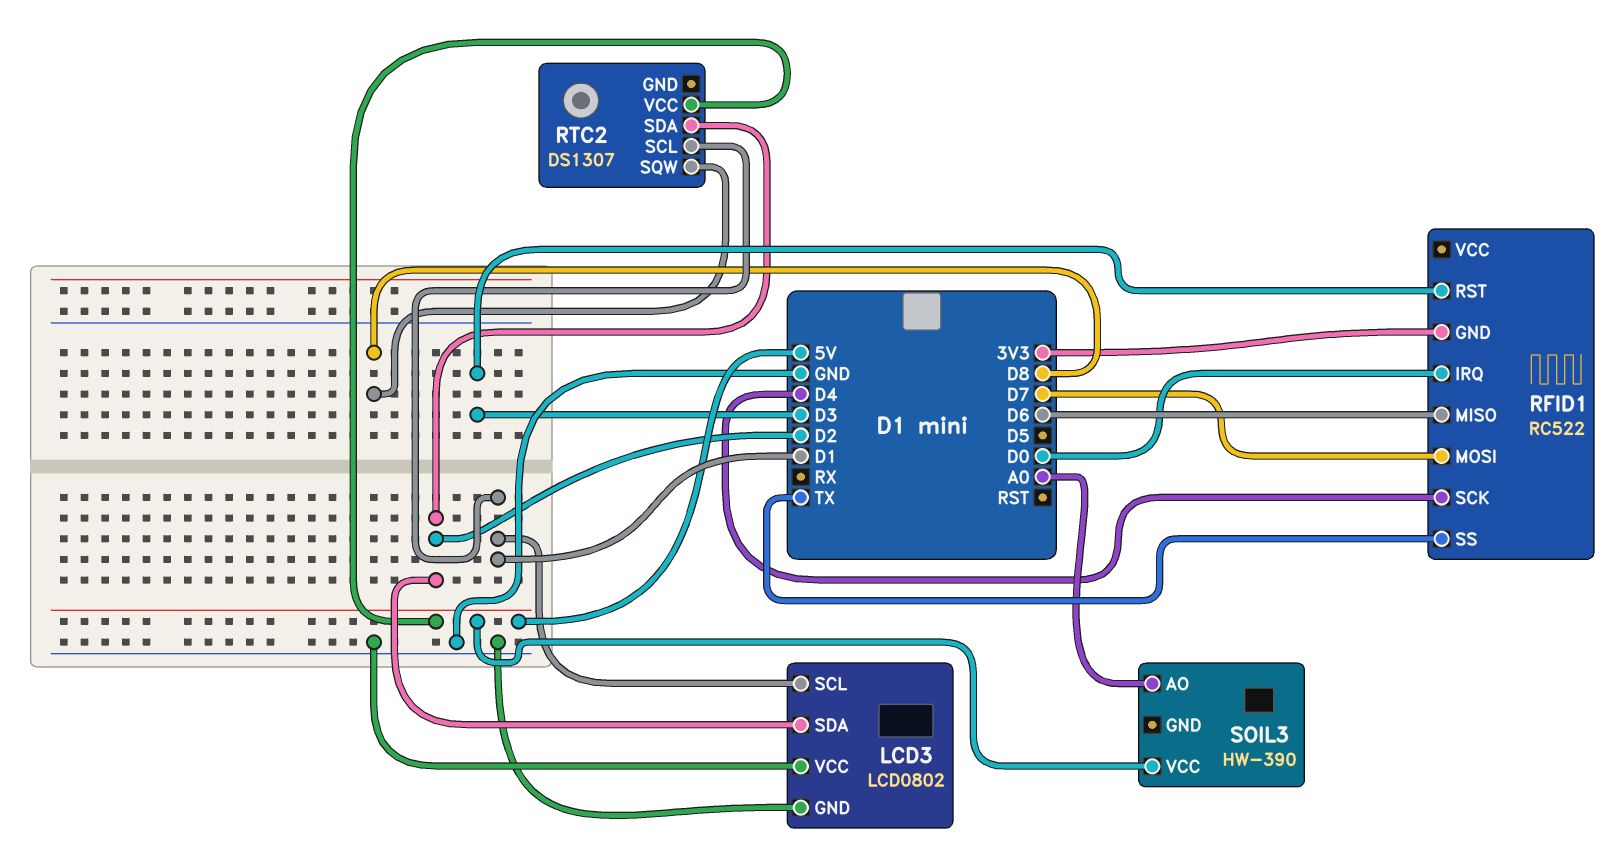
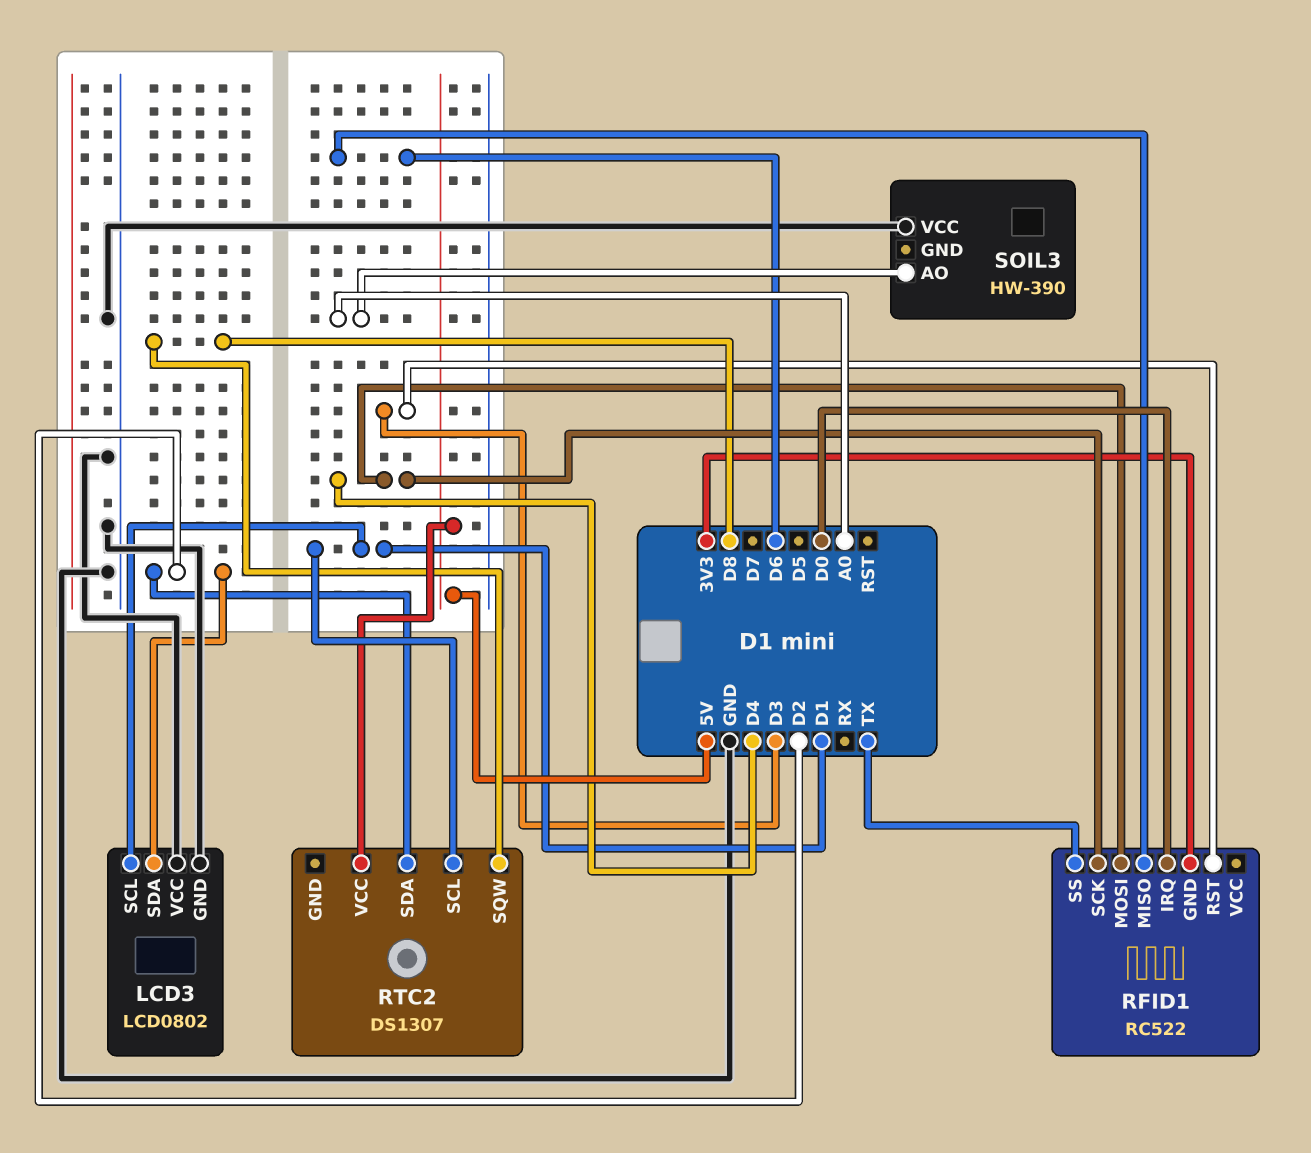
RFID1 pin MOSI: D7 -> D4
SOIL3 pin VCC: 5V -> GND

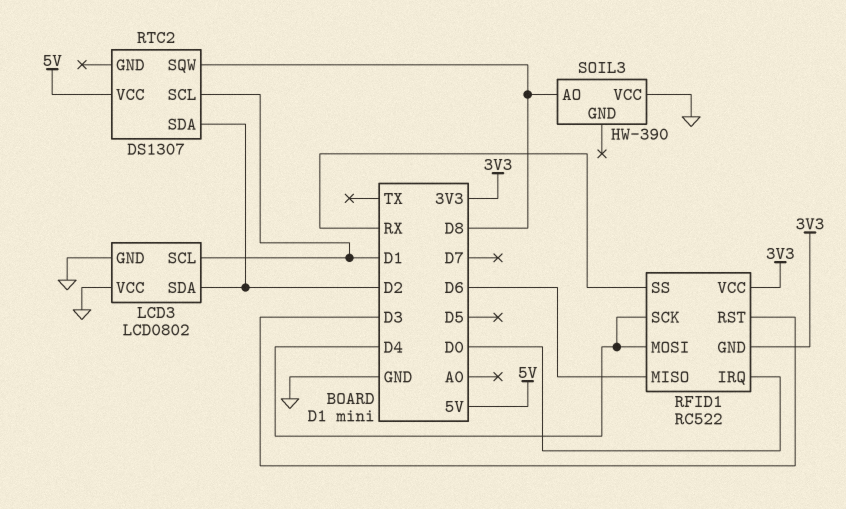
RFID1 pin SS: TX -> RX
RFID1 pin VCC: none -> 3V3
SOIL3 pin AO: A0 -> D8

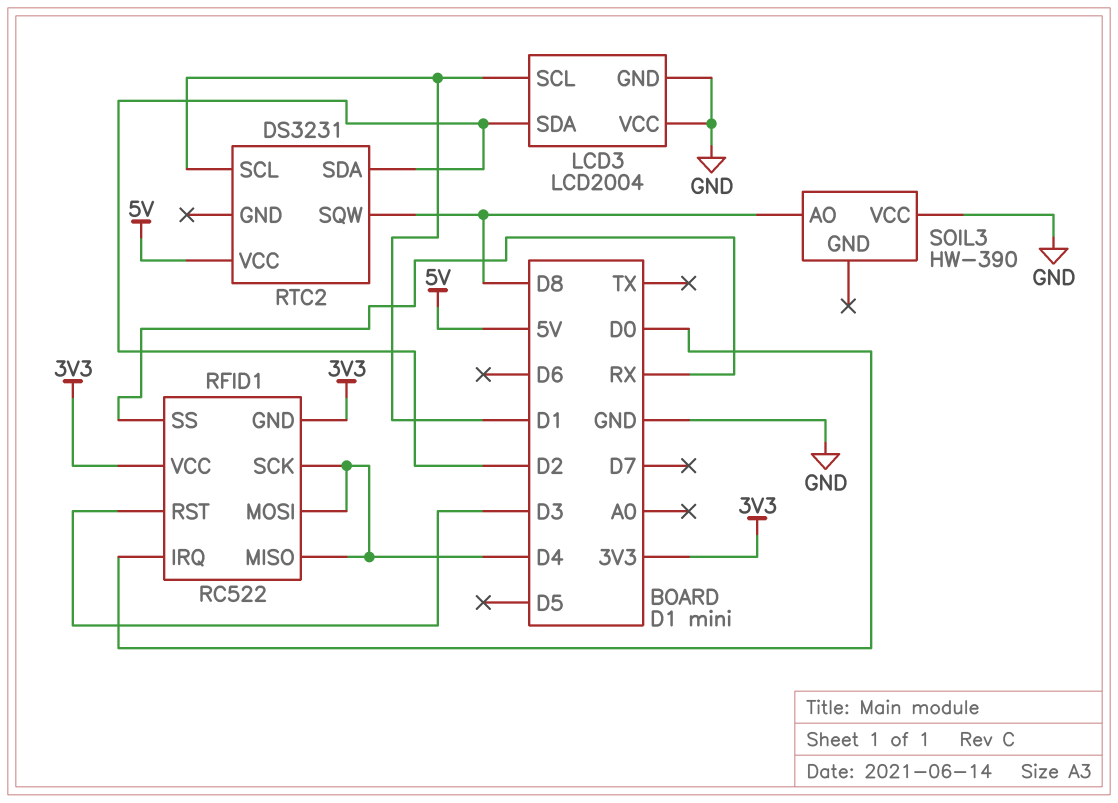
LCD3: LCD0802 -> LCD2004
RFID1 pin MISO: D6 -> D4
RTC2: DS1307 -> DS3231

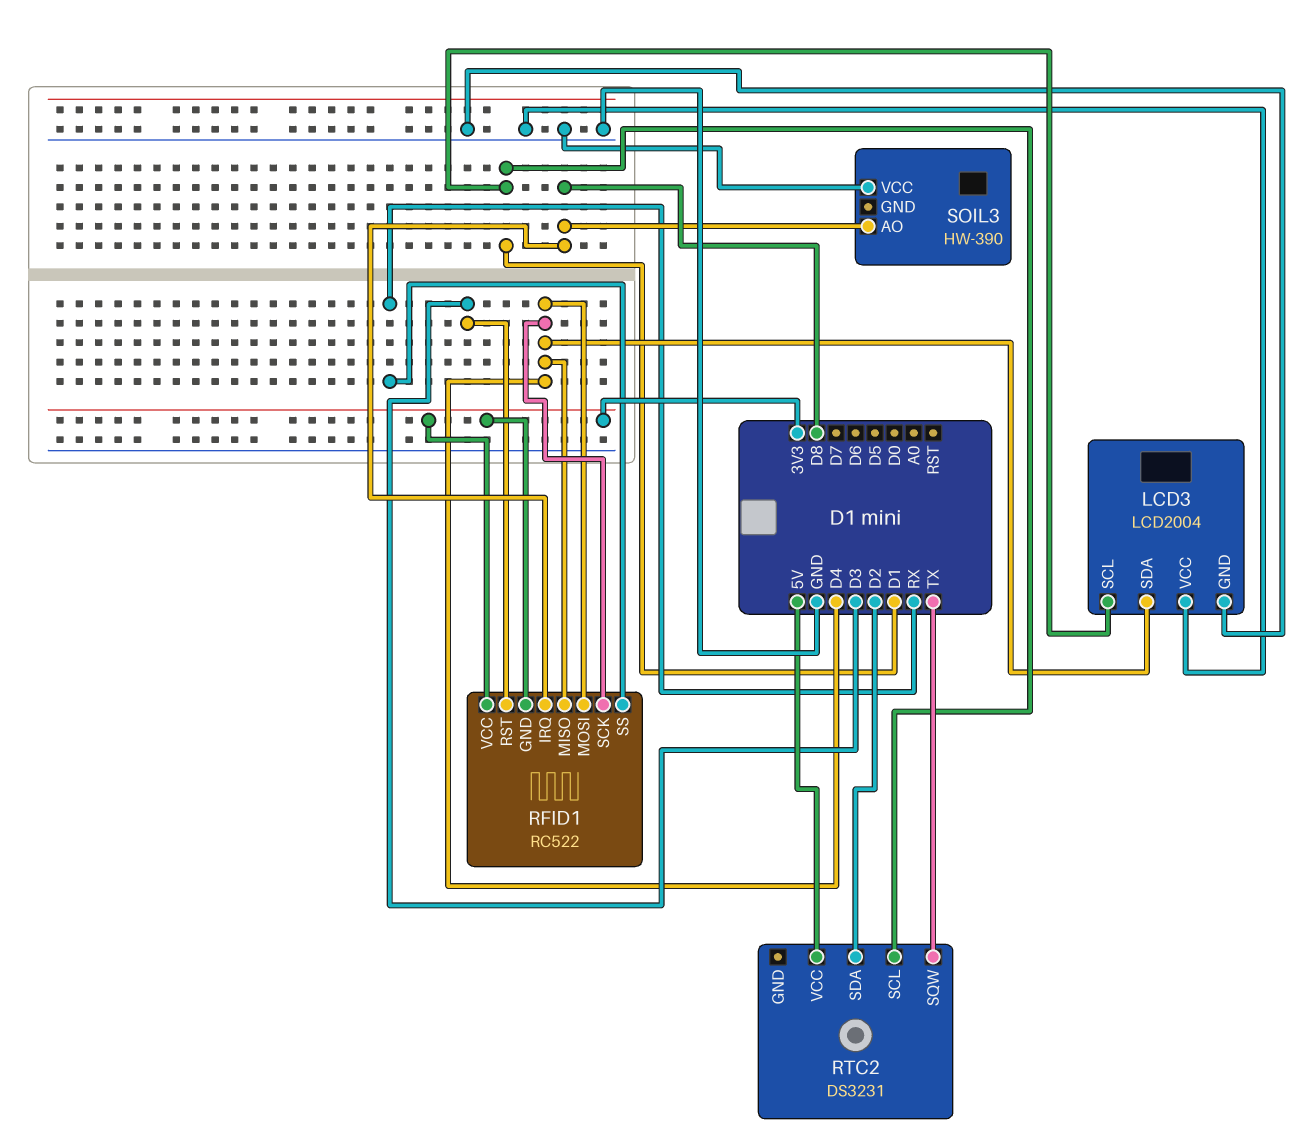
LCD3 pin SDA: D2 -> D4
RFID1 pin IRQ: D0 -> D8
RTC2 pin SQW: D8 -> TX

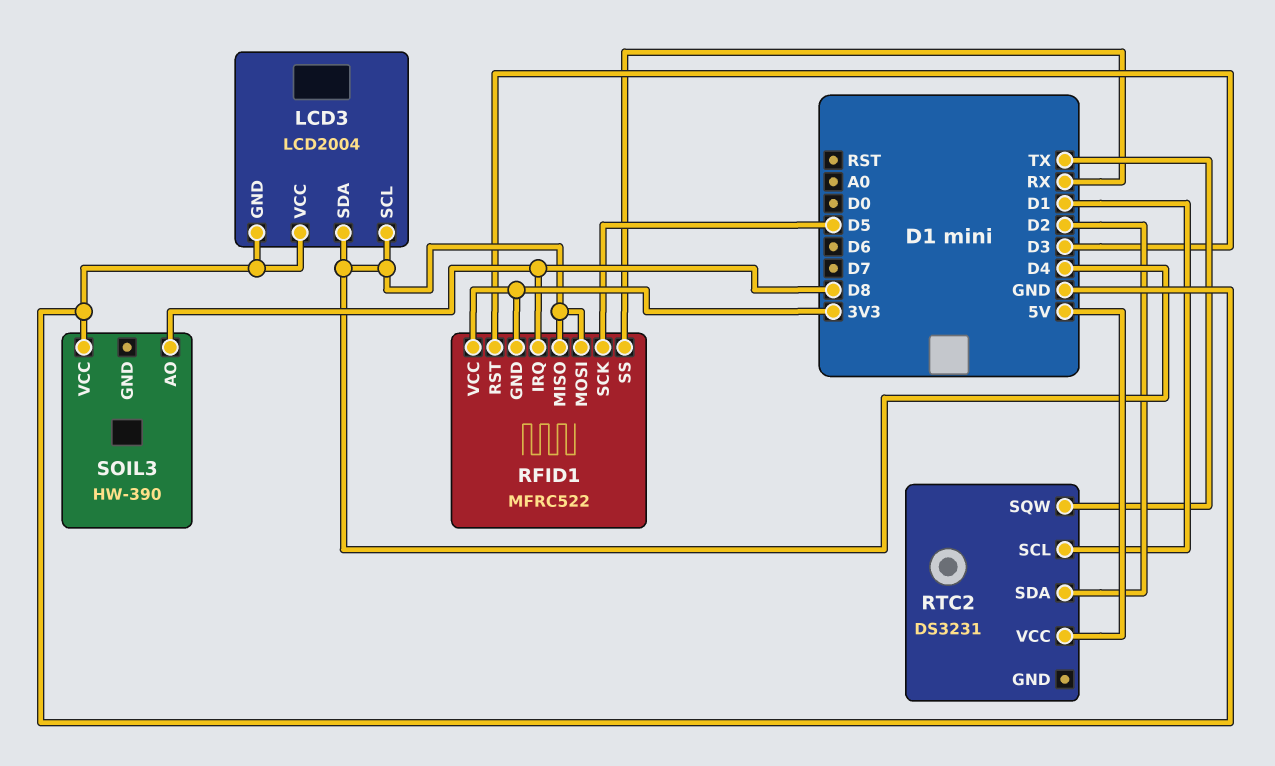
LCD3 pin SCL: D1 -> D4
RFID1: RC522 -> MFRC522
RFID1 pin SCK: D4 -> D5

